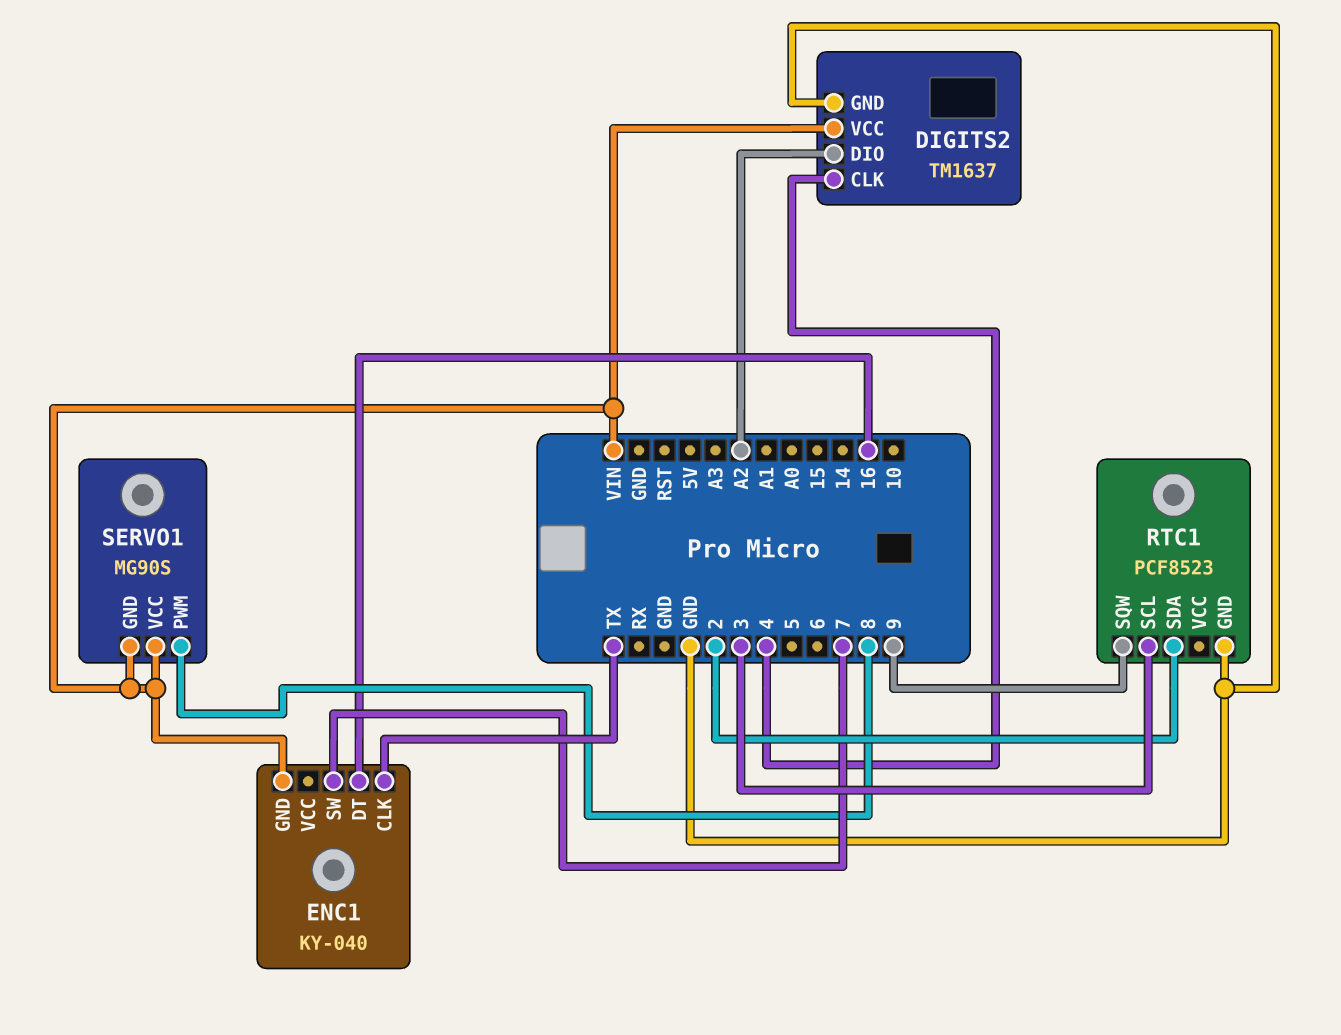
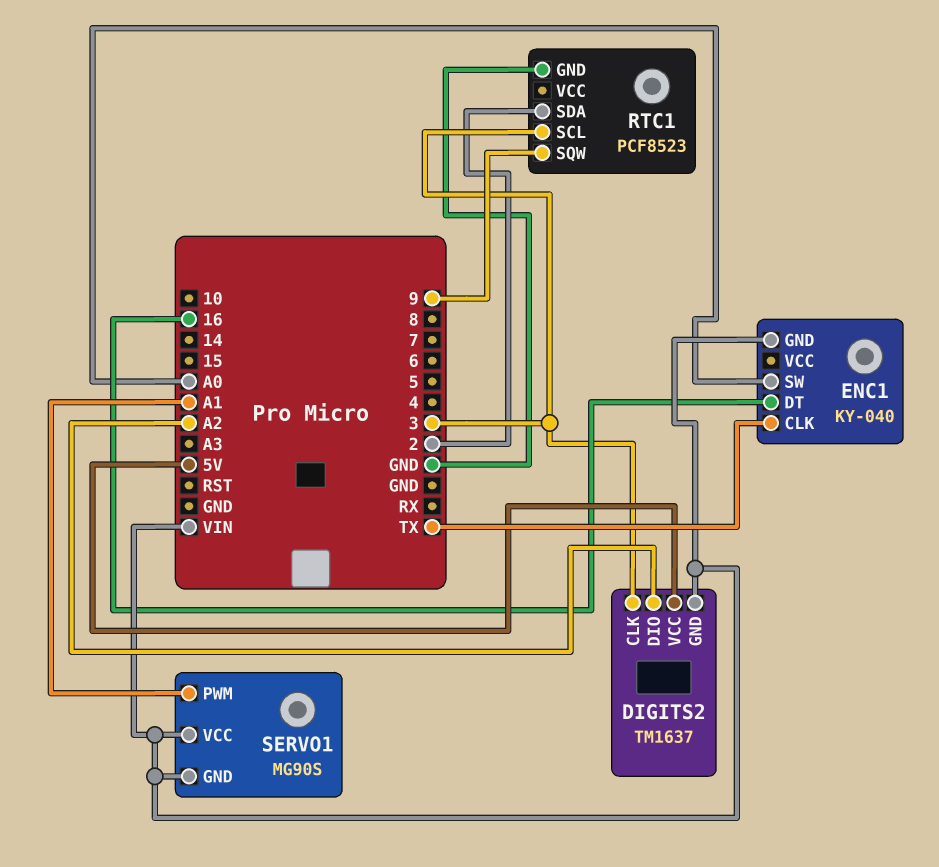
DIGITS2 pin CLK: 4 -> 3
DIGITS2 pin GND: GND -> VIN
DIGITS2 pin VCC: VIN -> 5V
ENC1 pin SW: 7 -> A0
SERVO1 pin PWM: 8 -> A1

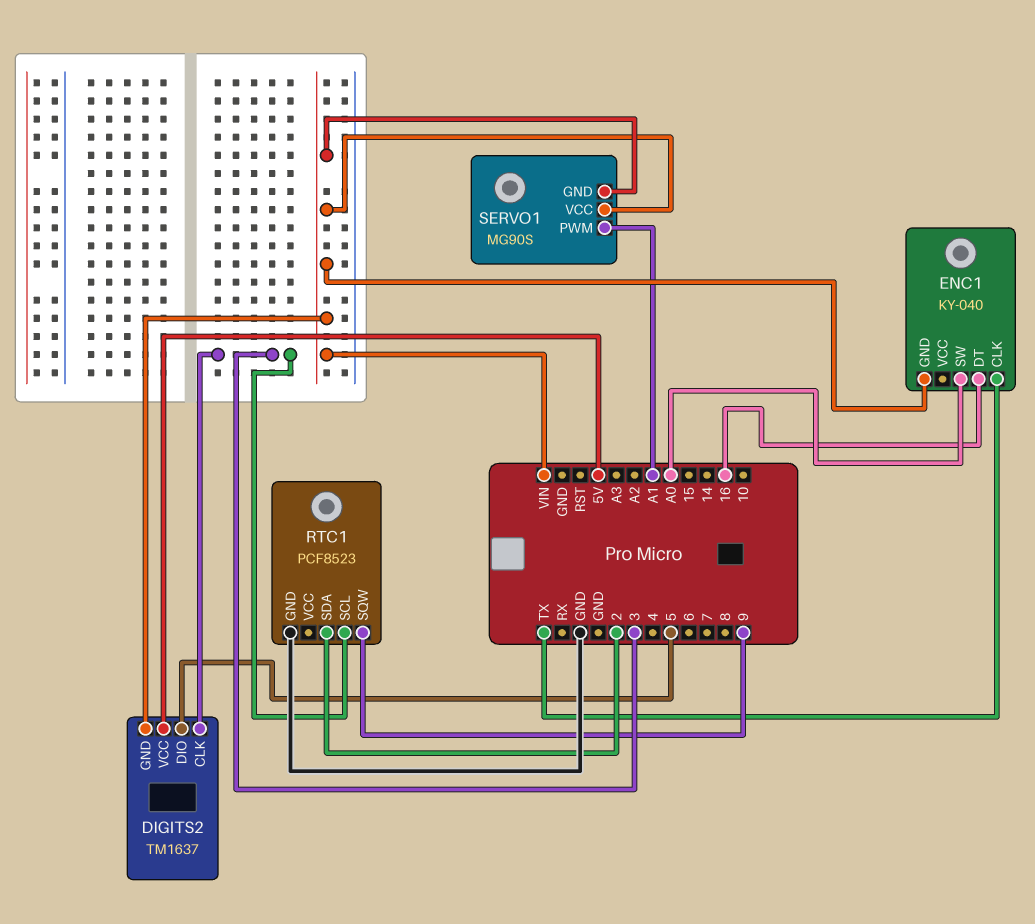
DIGITS2 pin DIO: A2 -> 5

